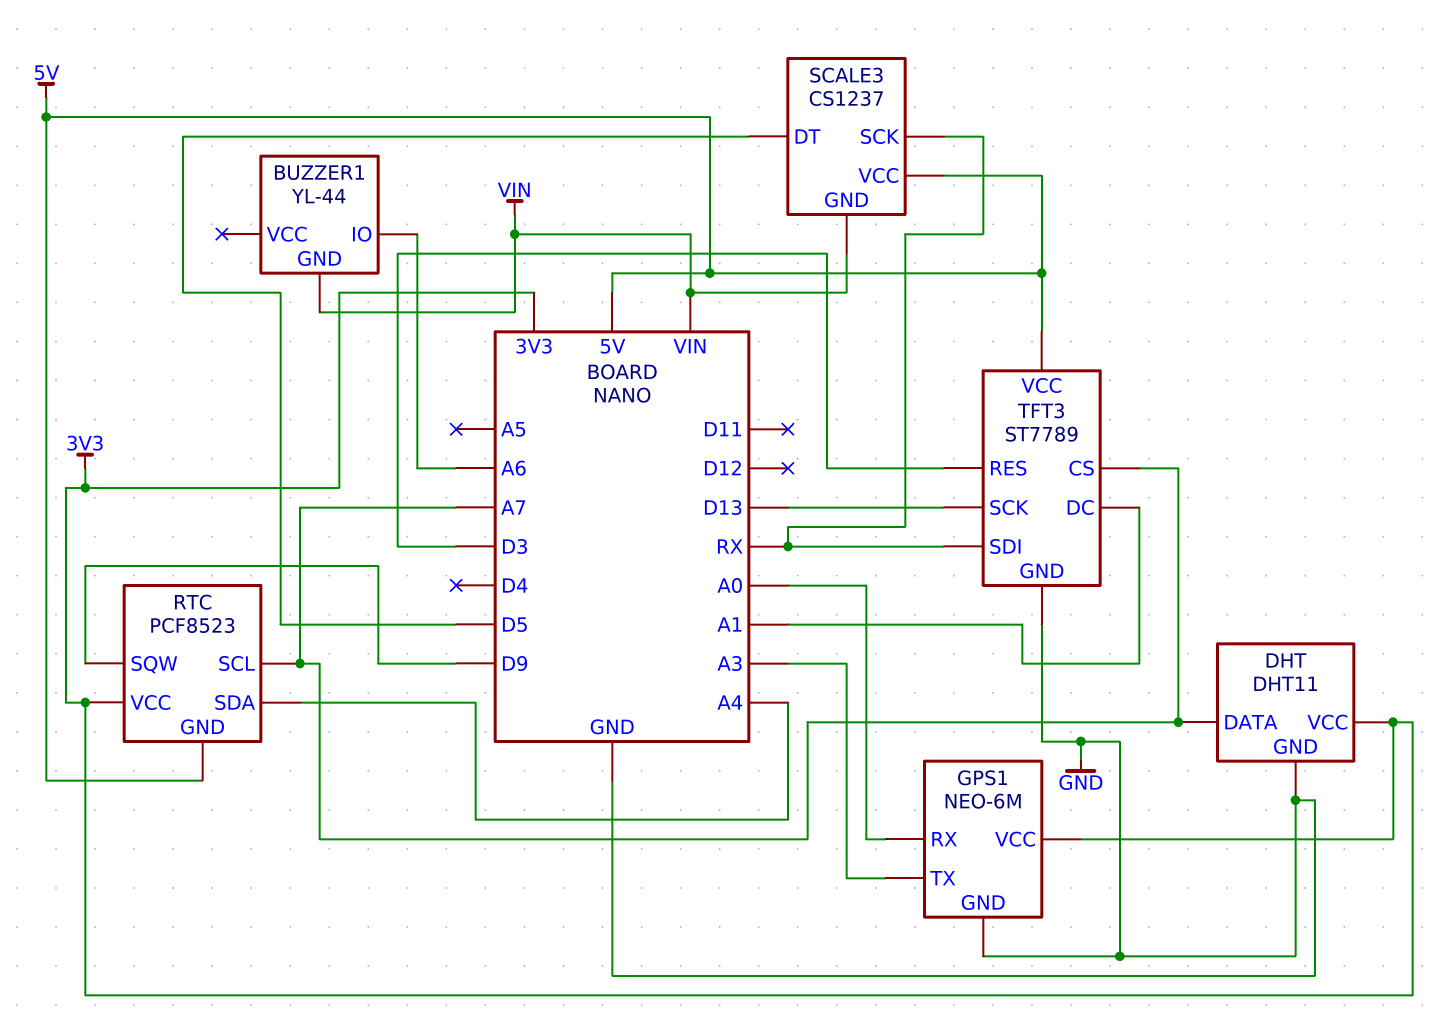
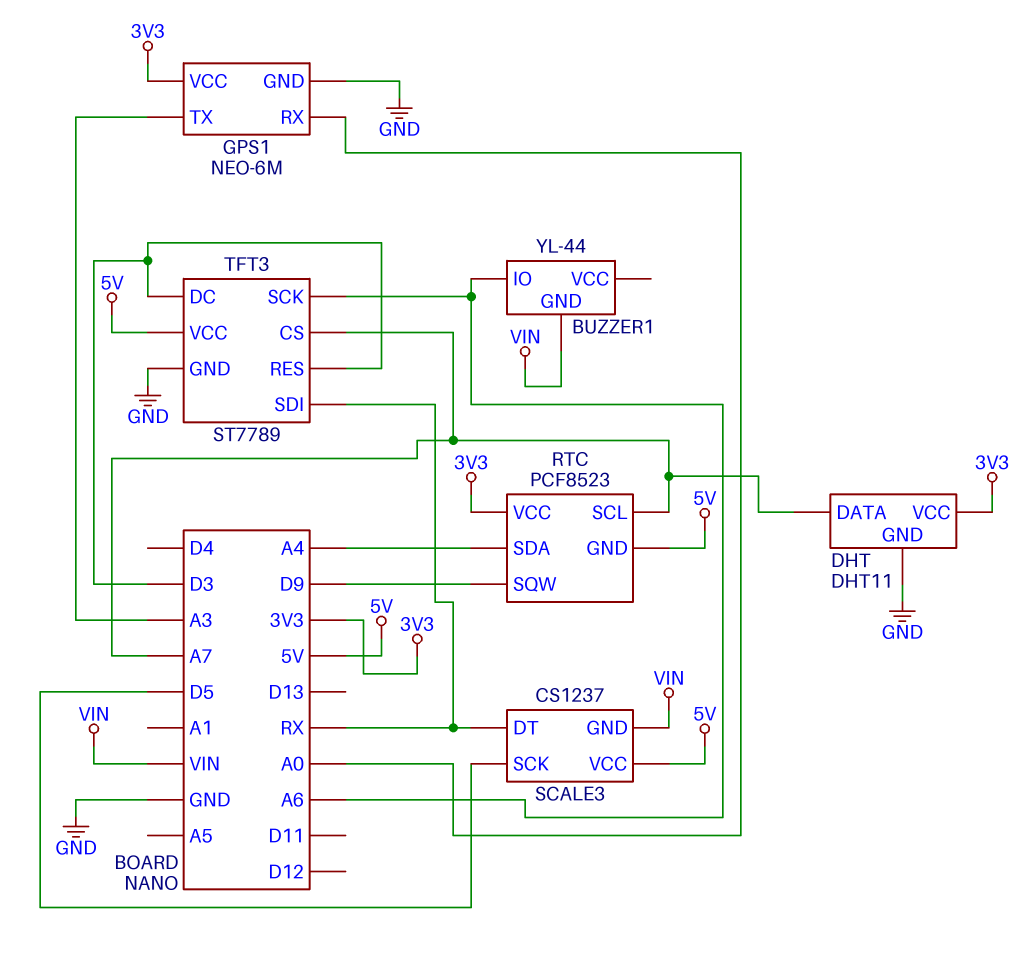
SCALE3 pin DT: D5 -> RX
SCALE3 pin SCK: RX -> D5
TFT3 pin DC: A1 -> D3
TFT3 pin SCK: D13 -> A6

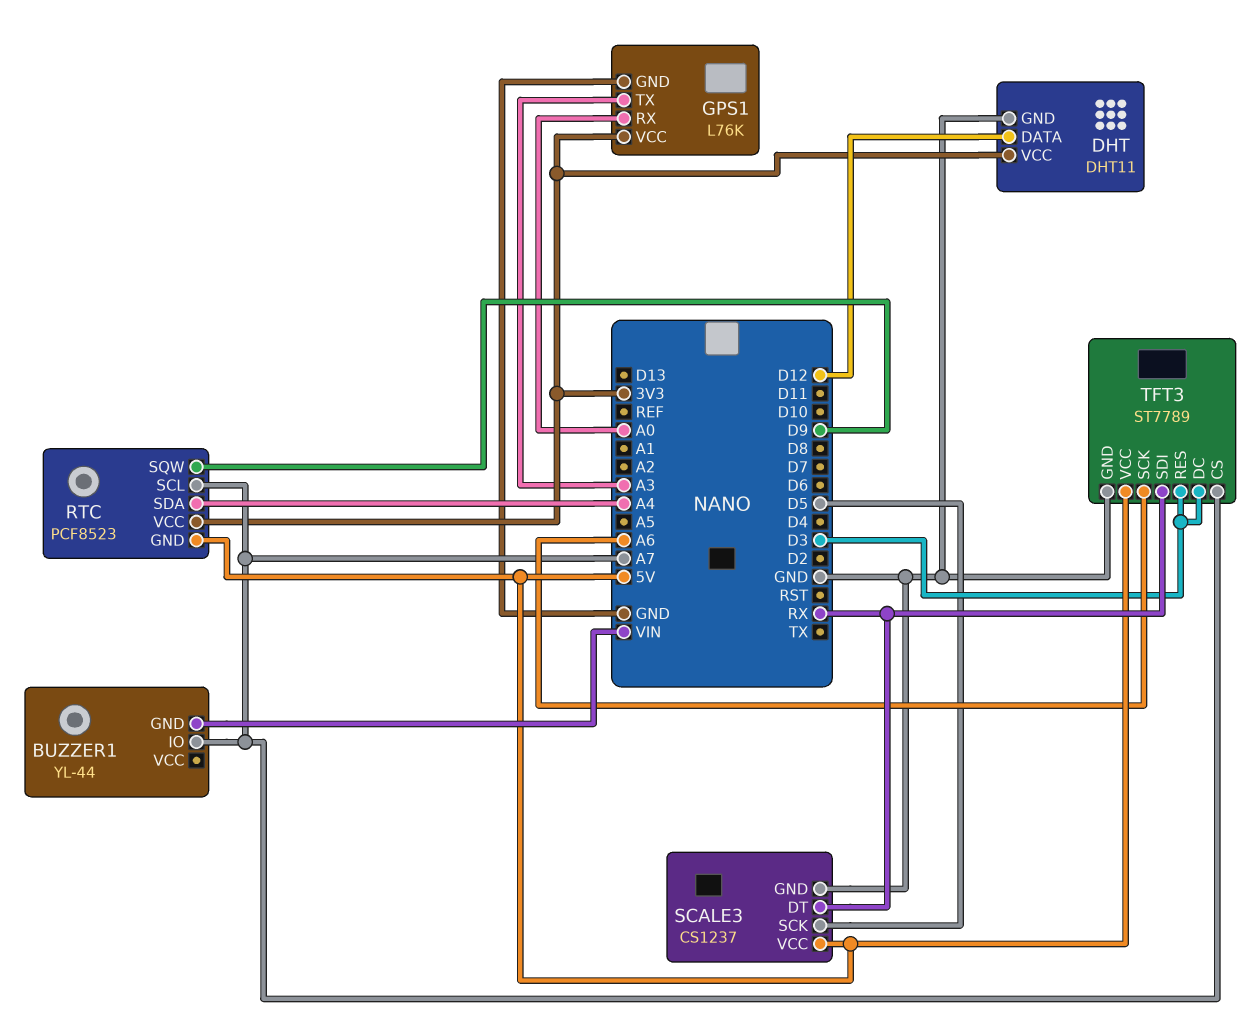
BUZZER1 pin IO: A6 -> A7
DHT pin DATA: A7 -> D12
GPS1: NEO-6M -> L76K
SCALE3 pin GND: VIN -> GND

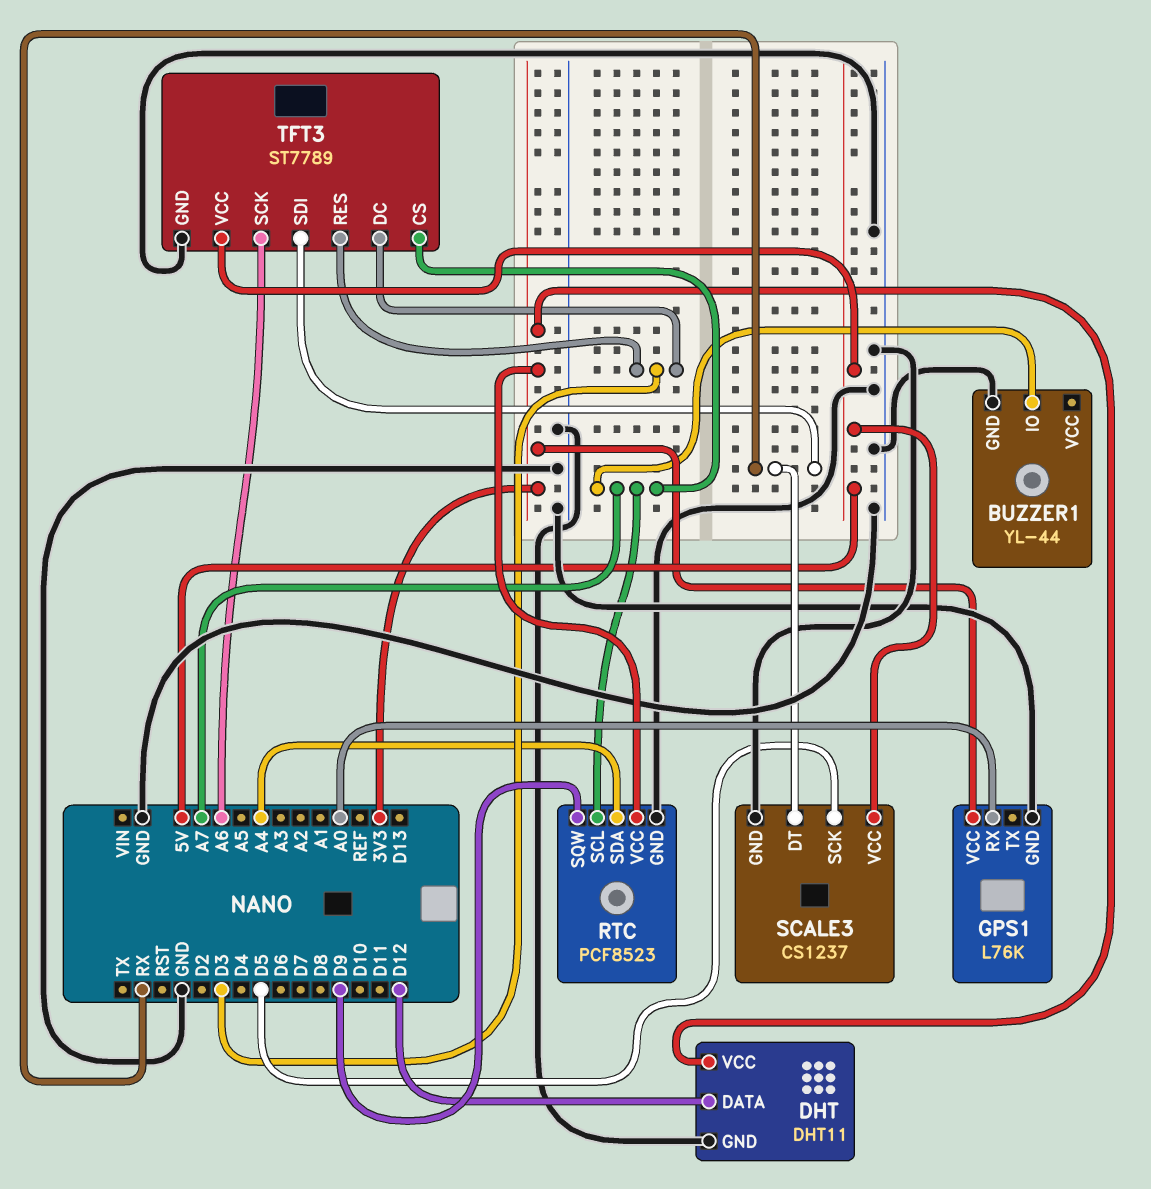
BUZZER1 pin GND: VIN -> GND
GPS1 pin TX: A3 -> none
RTC pin GND: 5V -> GND

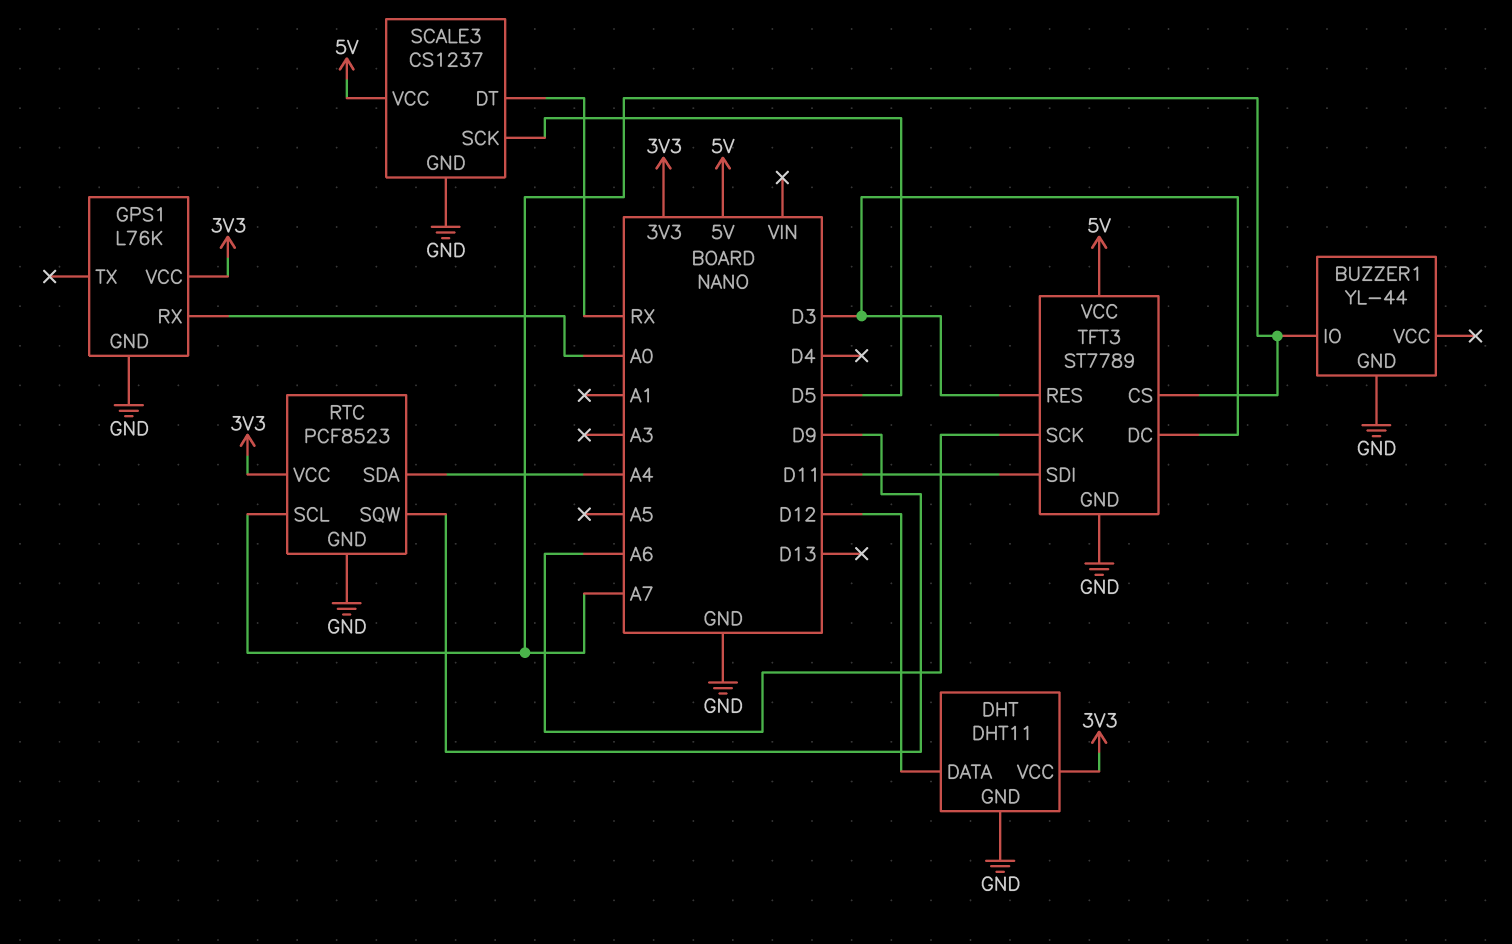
TFT3 pin SDI: RX -> D11

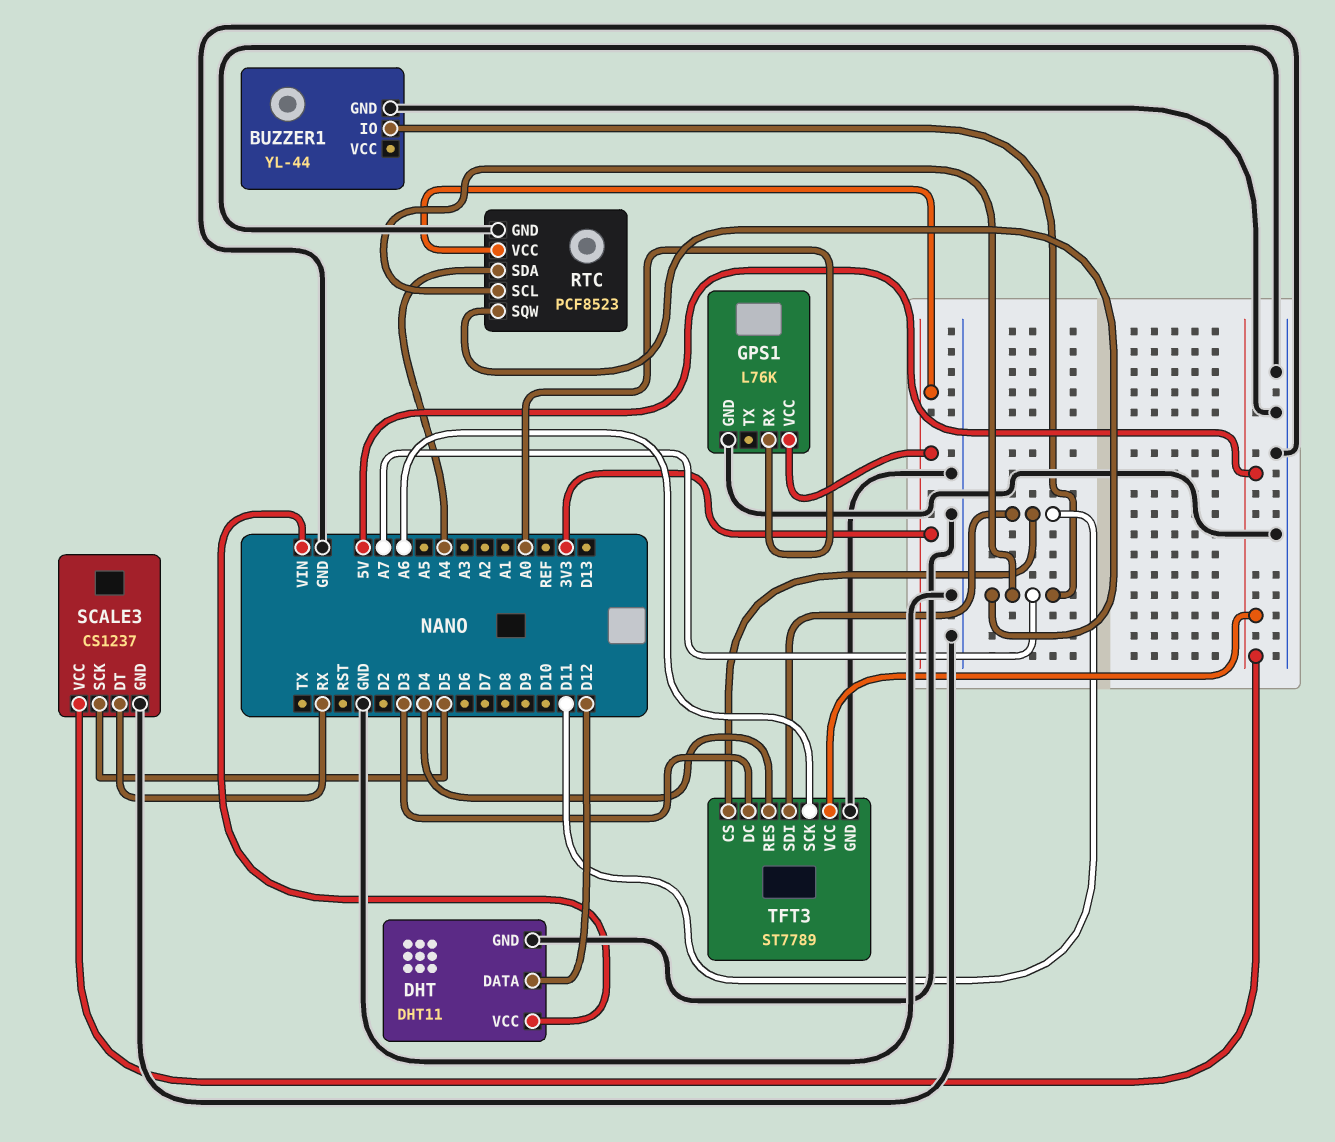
DHT pin VCC: 3V3 -> VIN
RTC pin SQW: D9 -> A7
TFT3 pin CS: A7 -> D11
TFT3 pin RES: D3 -> D4

